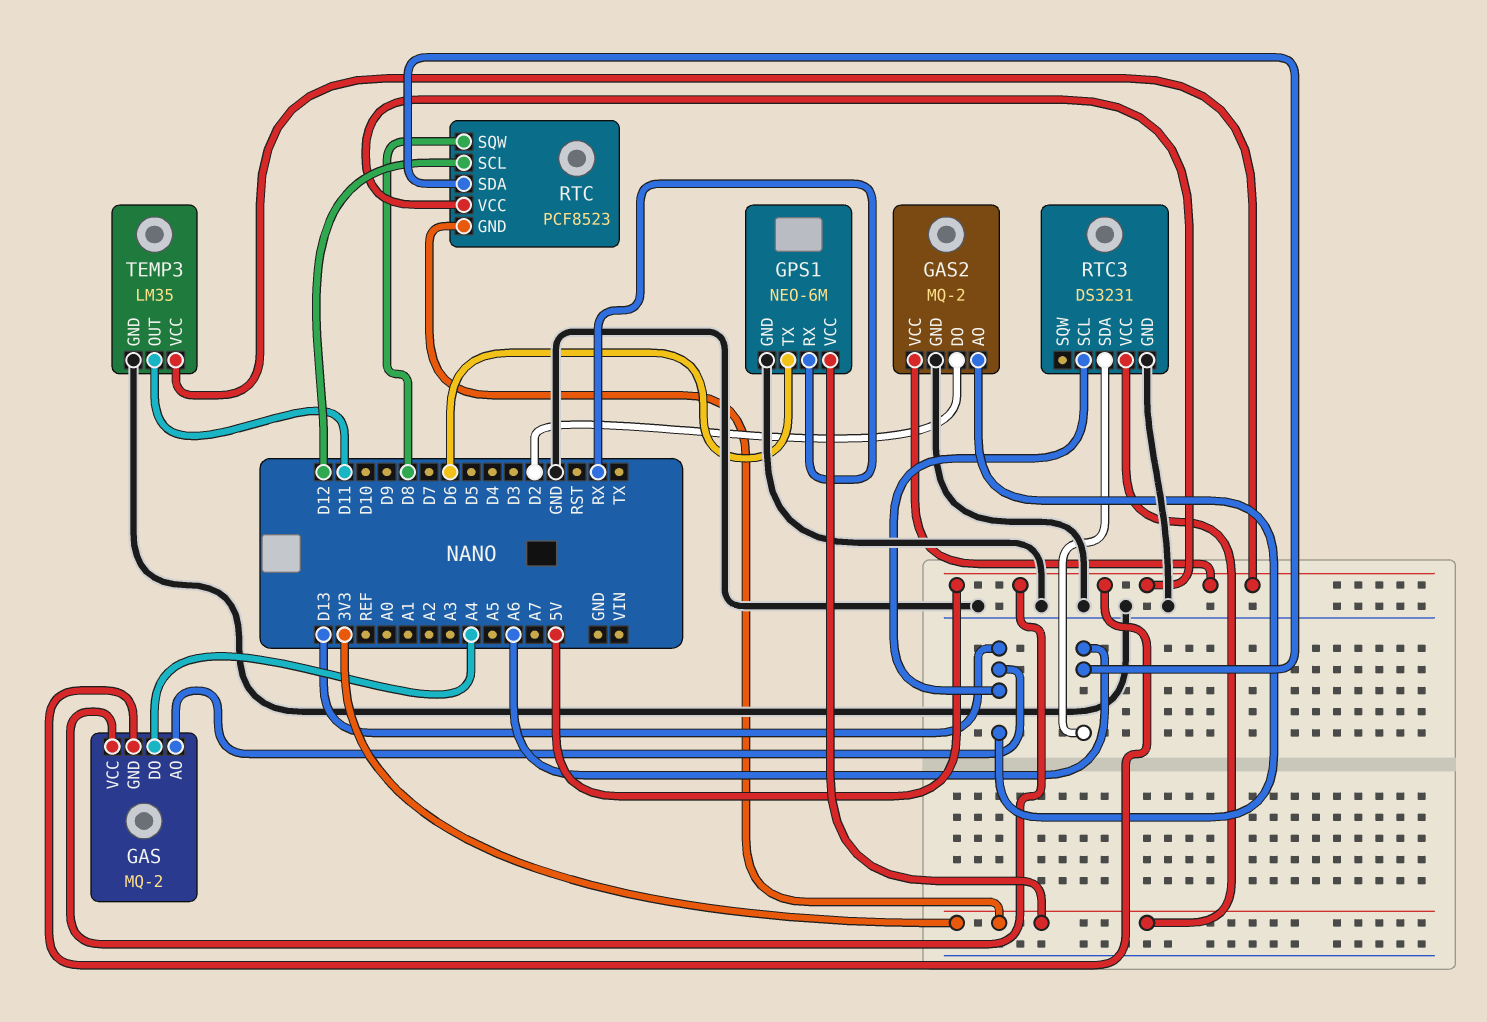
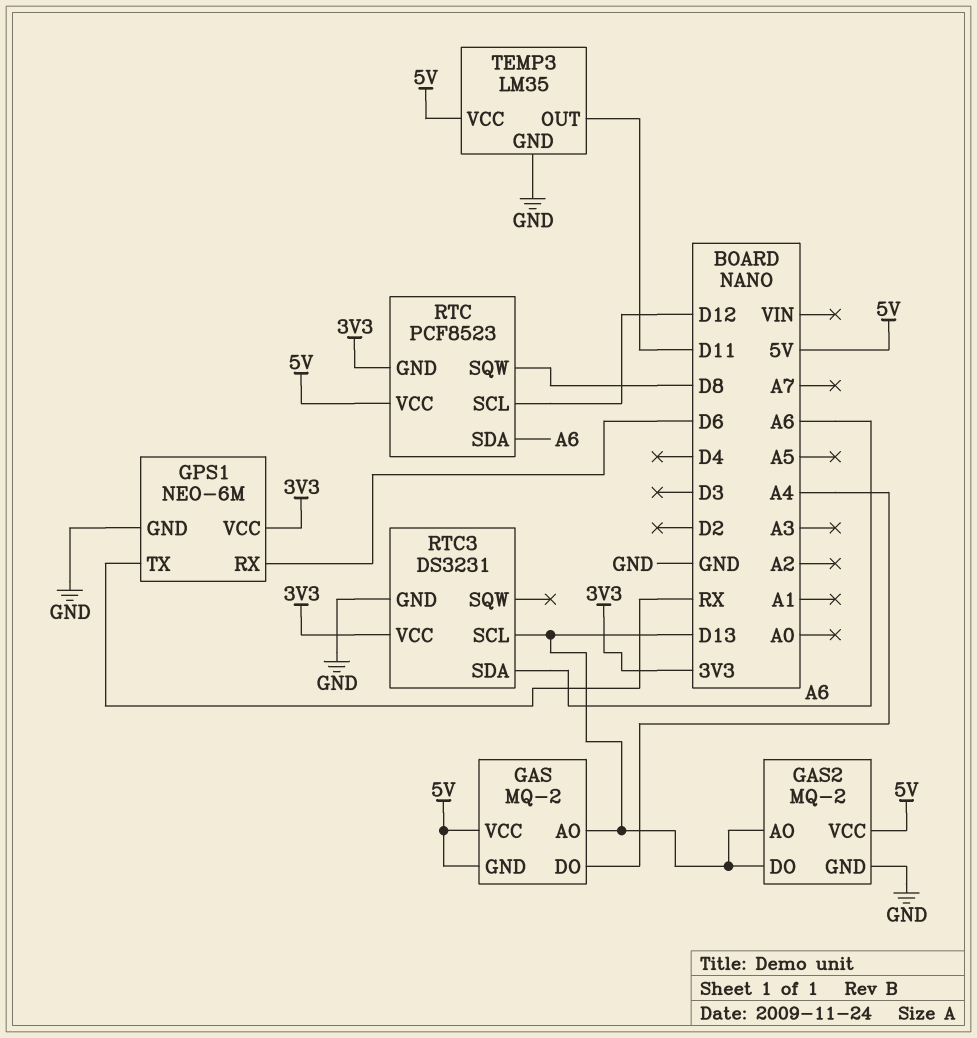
GAS2 pin DO: D2 -> D13
GPS1 pin RX: RX -> D6
GPS1 pin TX: D6 -> RX

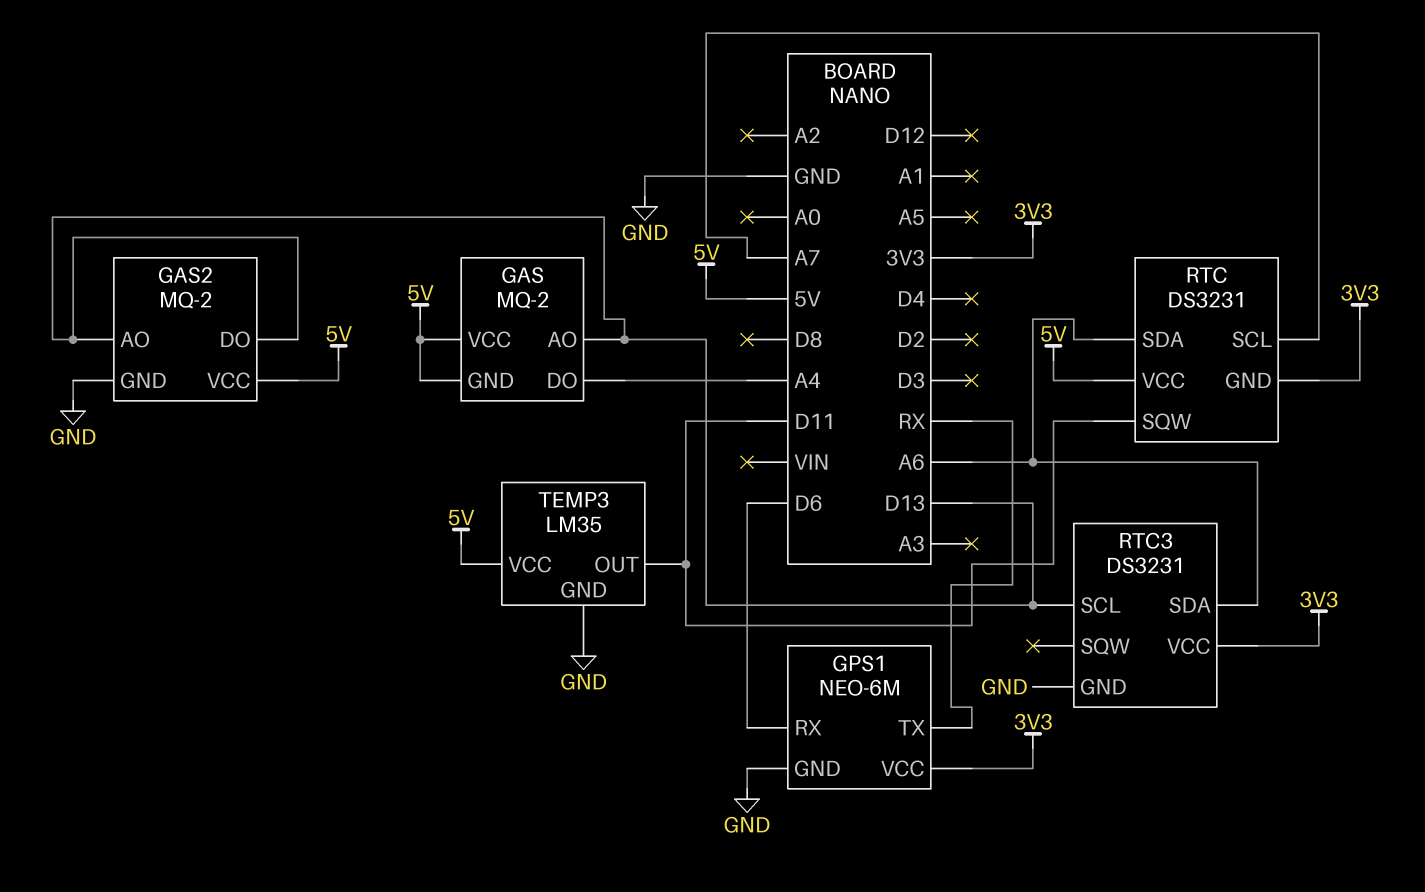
RTC: PCF8523 -> DS3231
RTC pin SCL: D12 -> A7
RTC pin SQW: D8 -> D11

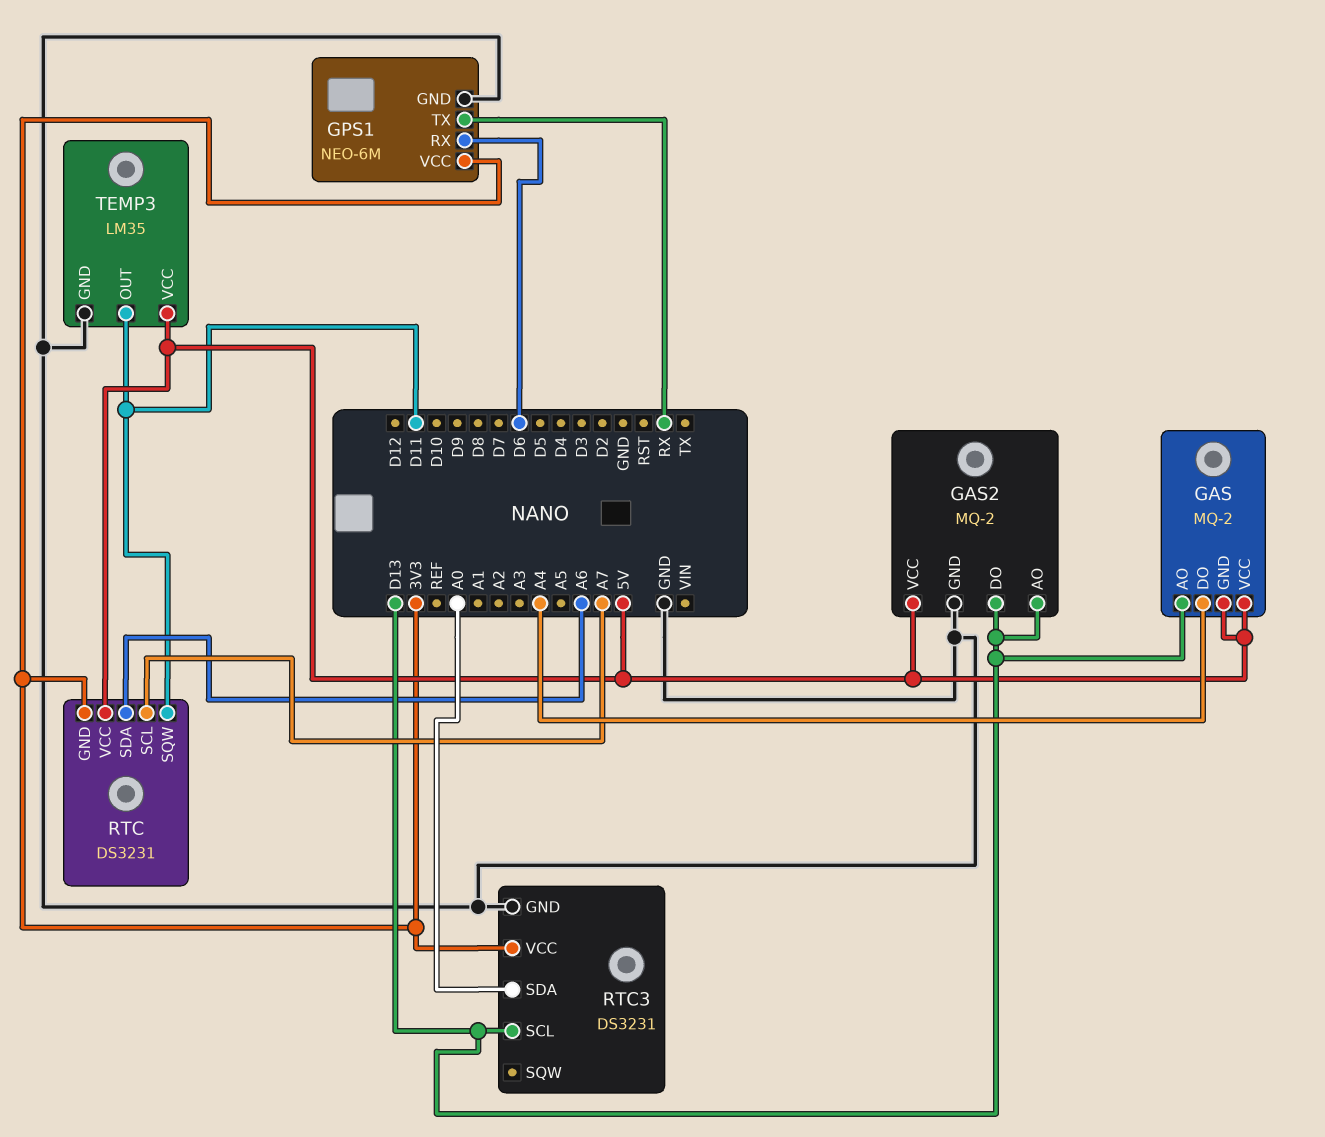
RTC3 pin SDA: A6 -> A0

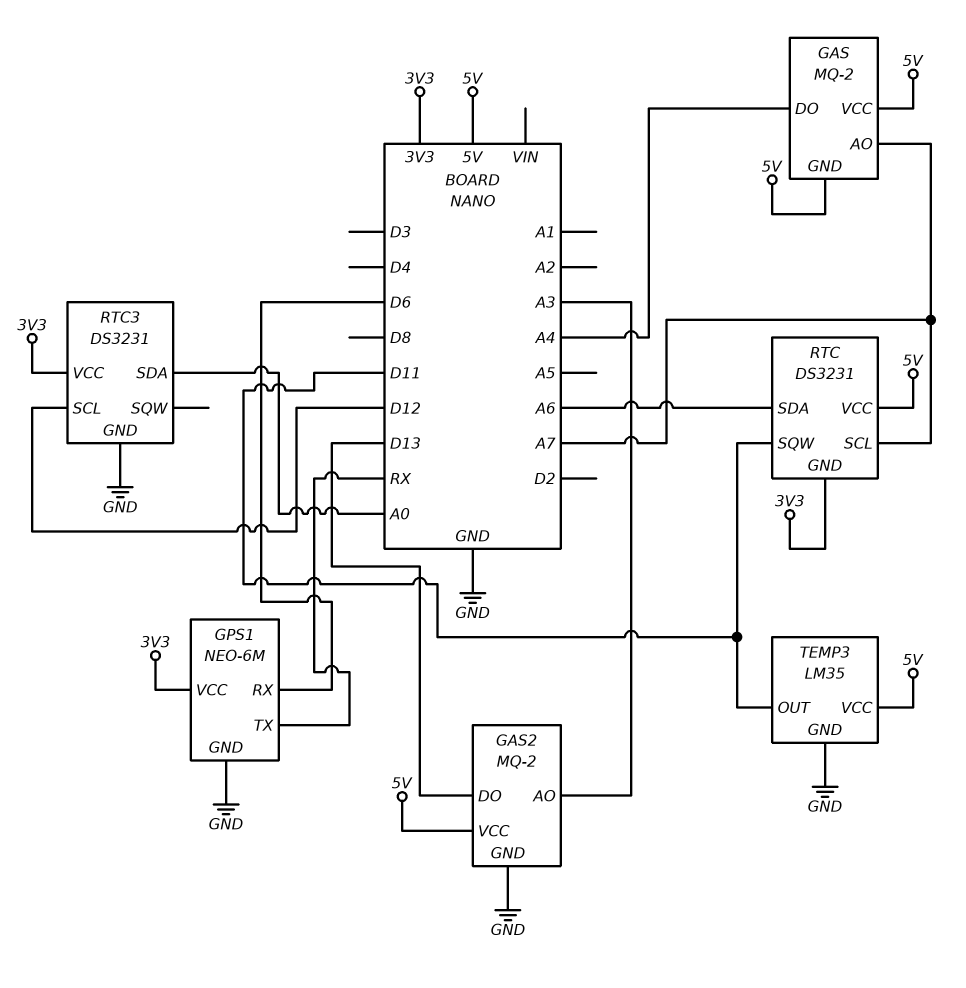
GAS pin AO: D13 -> A7
GAS2 pin AO: D13 -> A3
RTC3 pin SCL: D13 -> D12

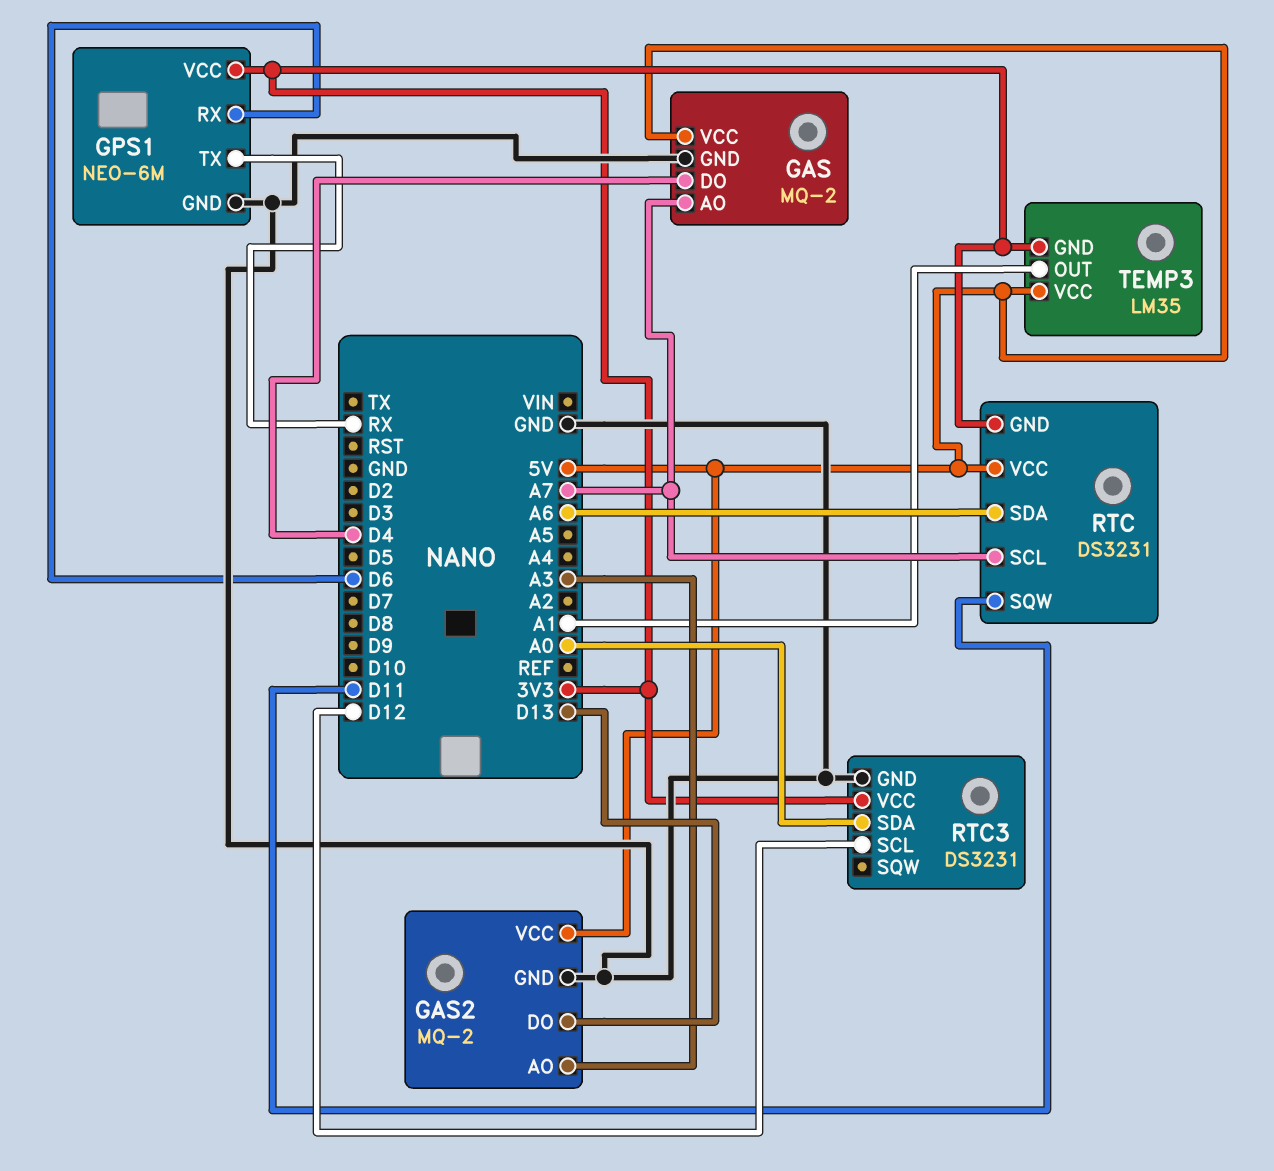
GAS pin DO: A4 -> D4
GAS pin GND: 5V -> GND
TEMP3 pin GND: GND -> 3V3
TEMP3 pin OUT: D11 -> A1

